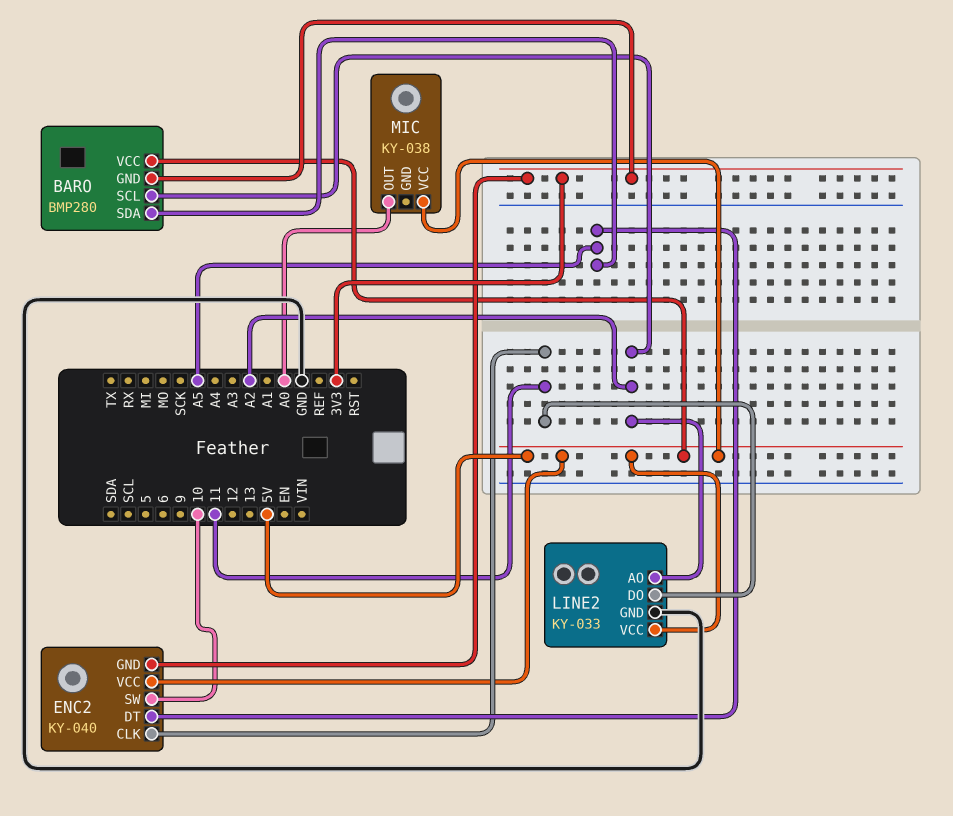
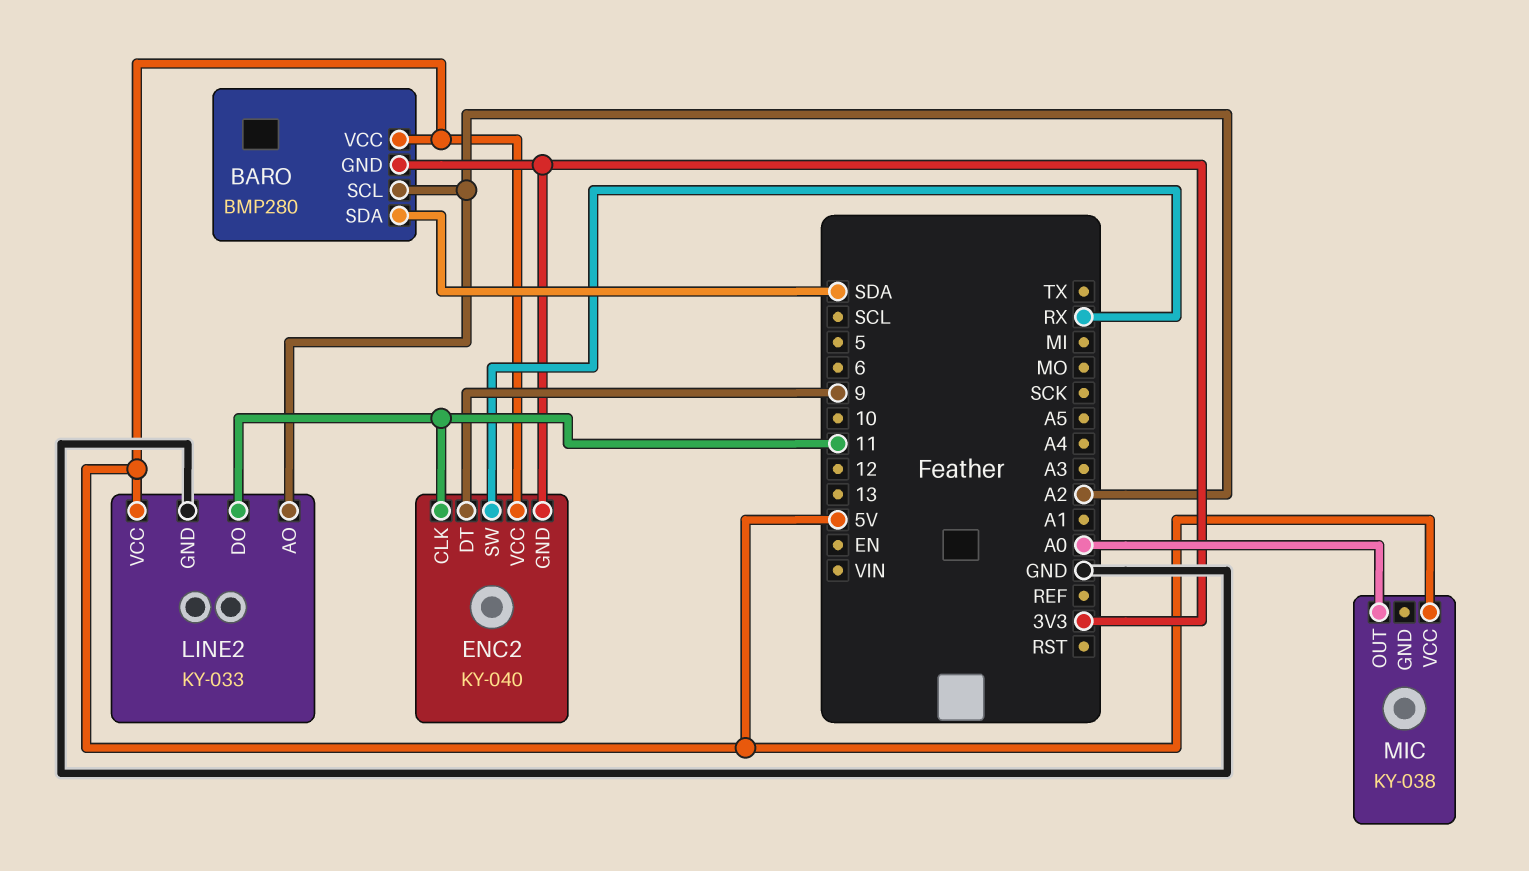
BARO pin SDA: A5 -> SDA
ENC2 pin DT: A5 -> 9
ENC2 pin SW: 10 -> RX

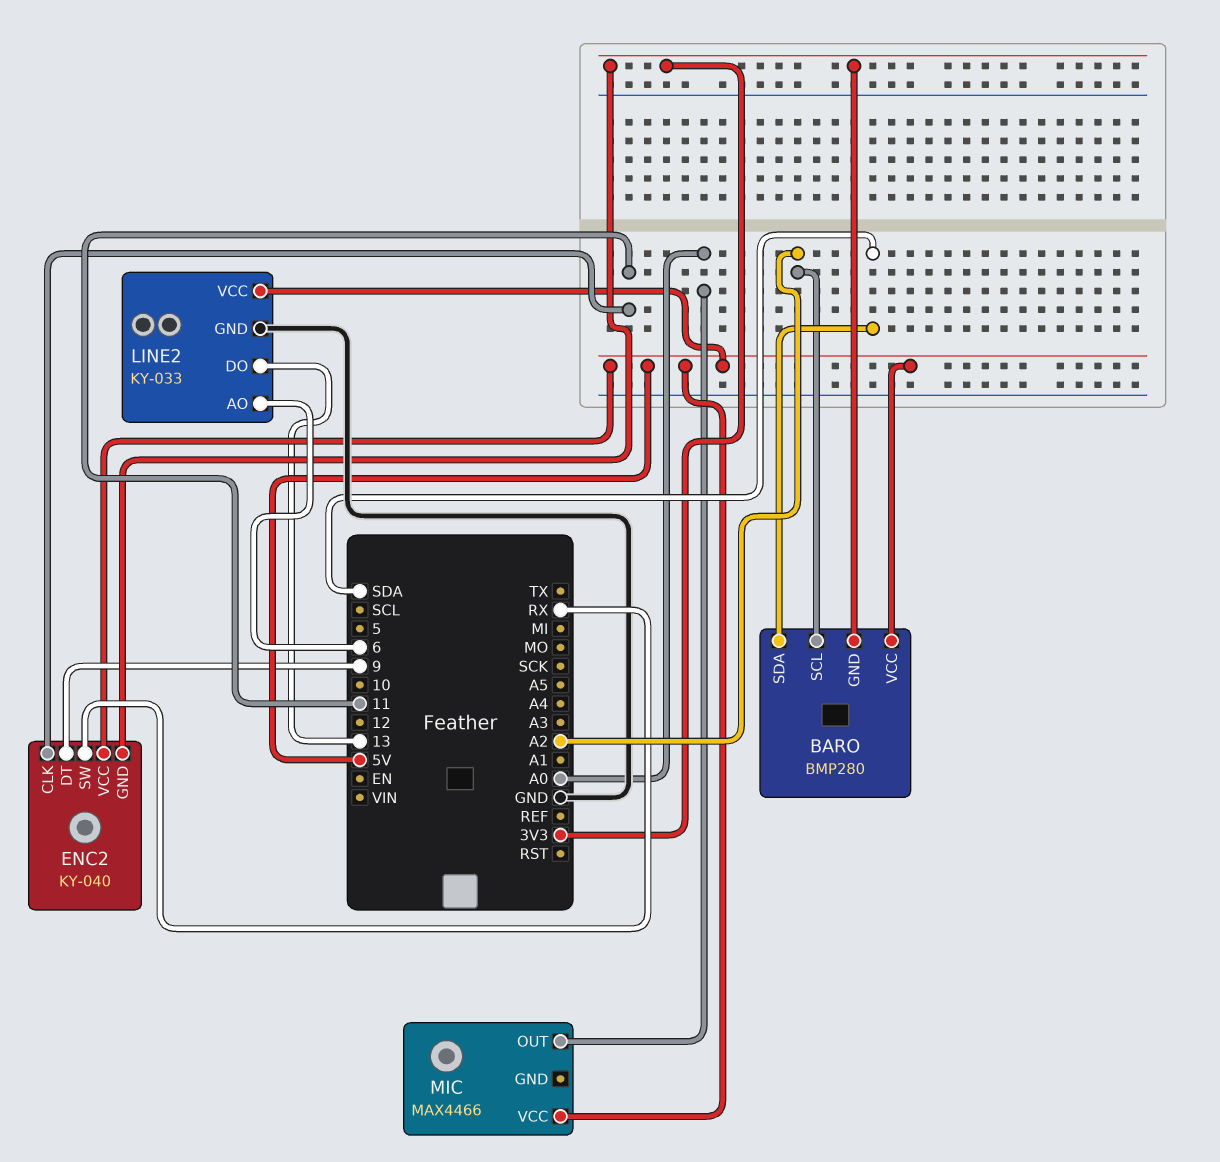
LINE2 pin AO: A2 -> 6
LINE2 pin DO: 11 -> 13
MIC: KY-038 -> MAX4466

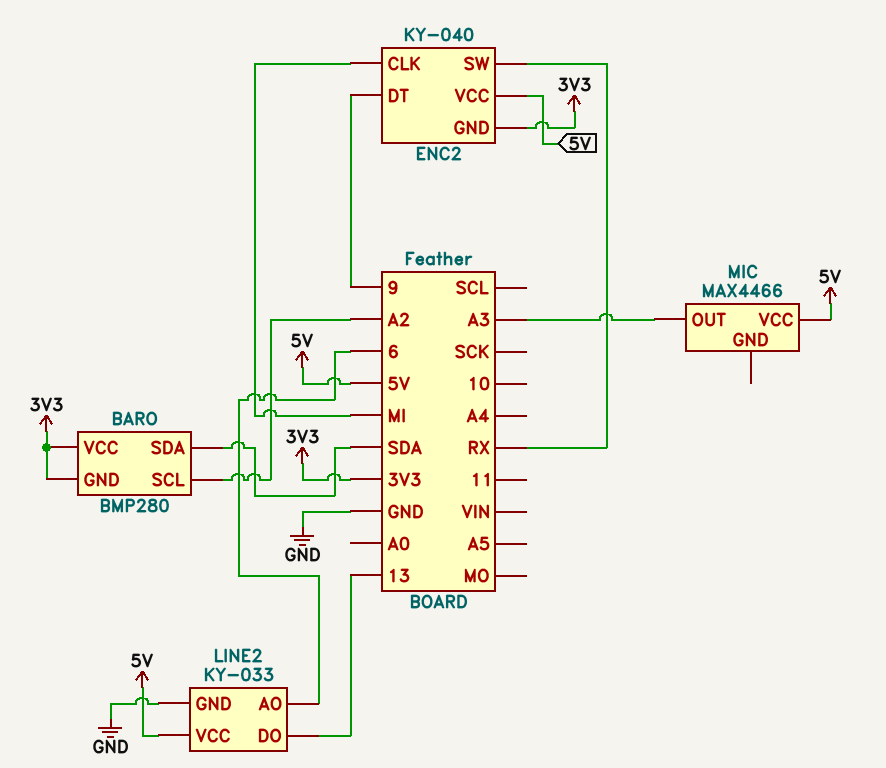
BARO pin VCC: 5V -> 3V3
ENC2 pin CLK: 11 -> MI
MIC pin OUT: A0 -> A3

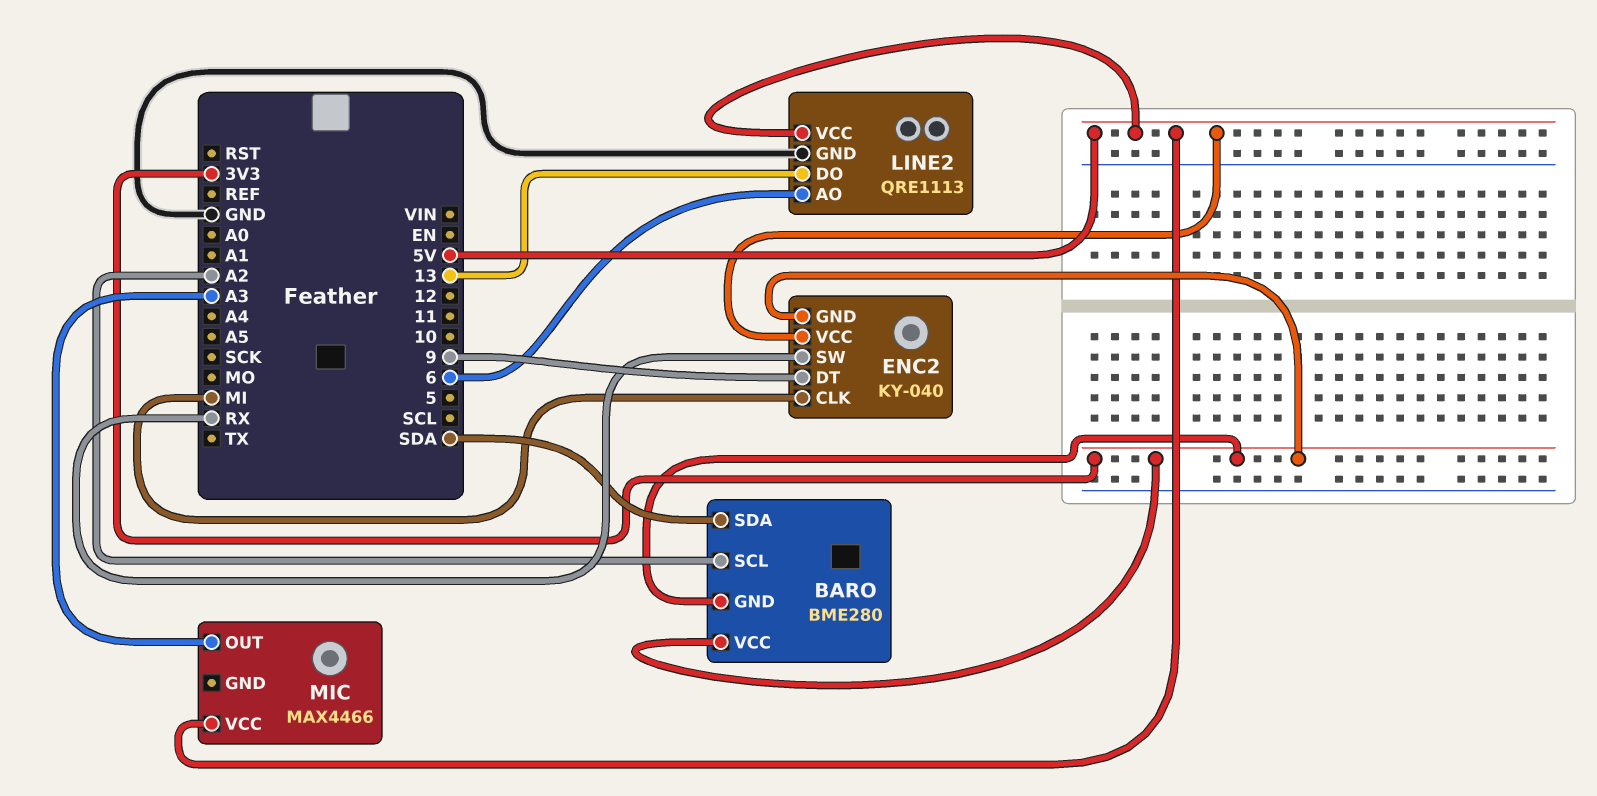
BARO: BMP280 -> BME280
LINE2: KY-033 -> QRE1113

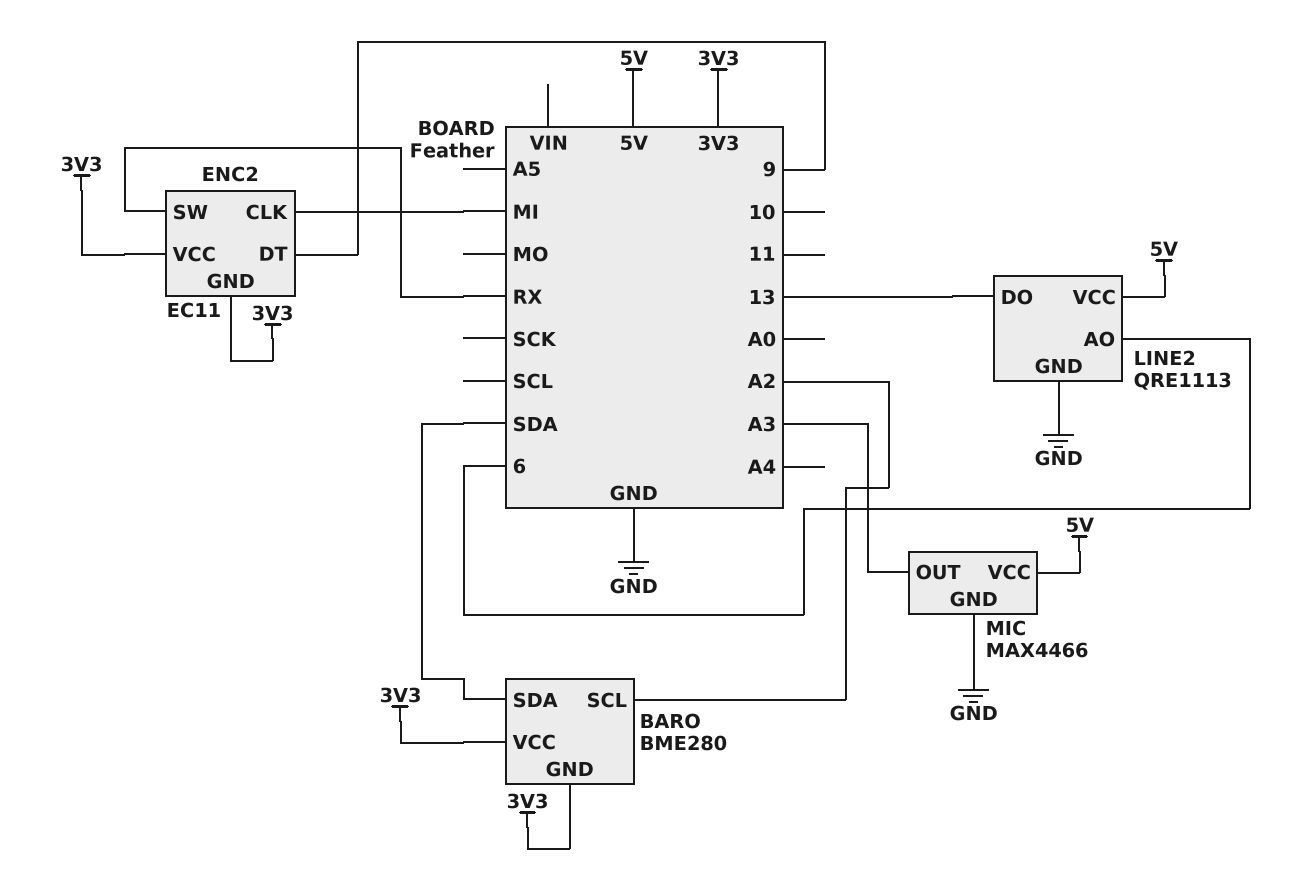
ENC2: KY-040 -> EC11
ENC2 pin VCC: 5V -> 3V3
MIC pin GND: none -> GND

